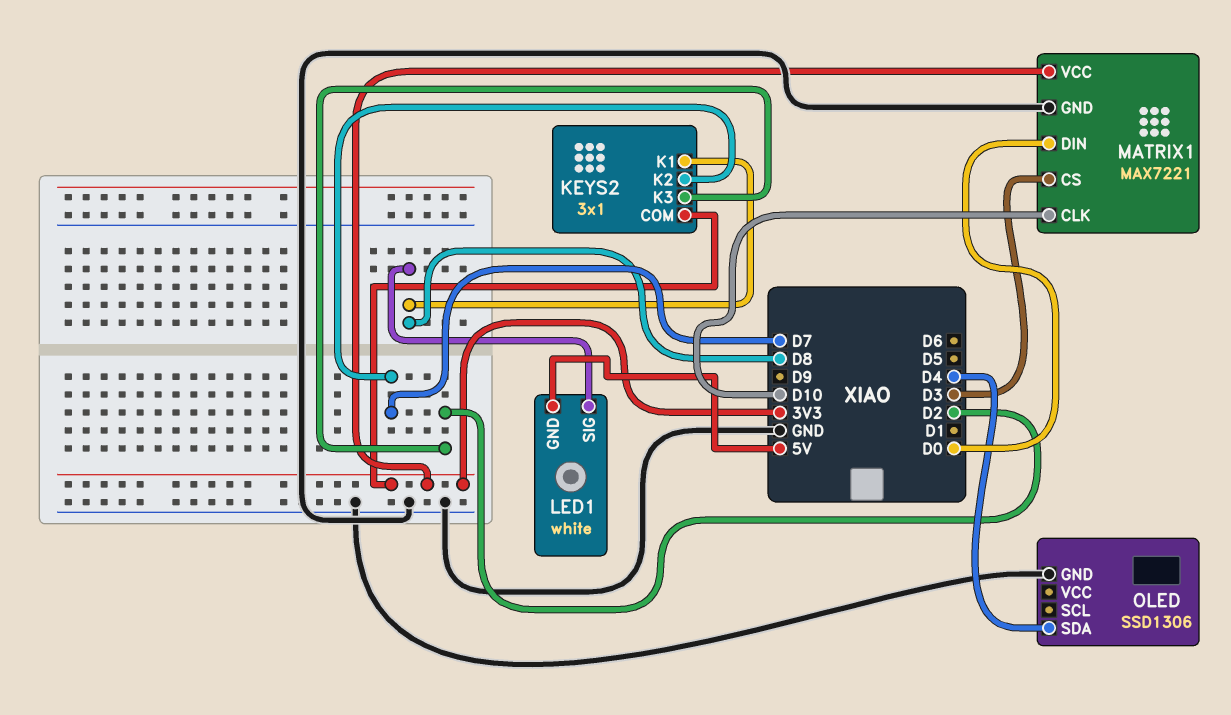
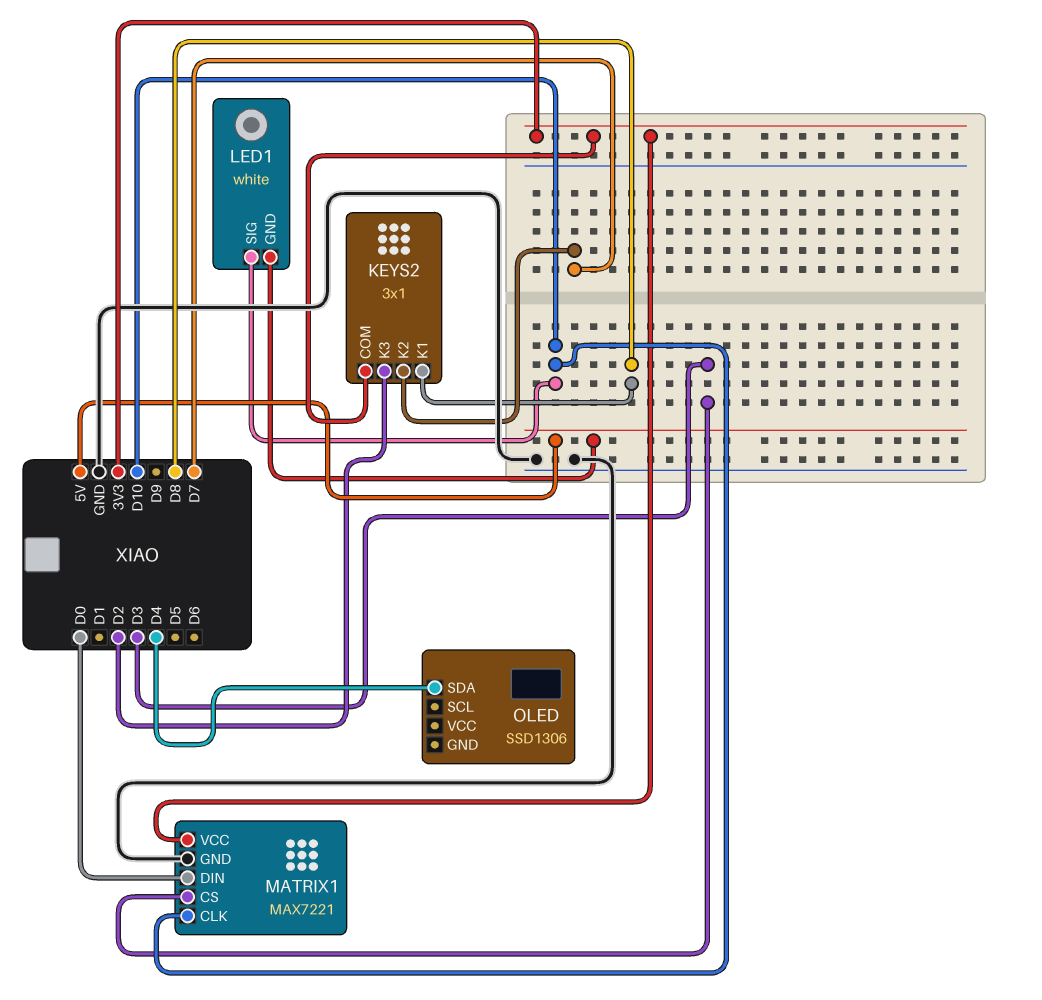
LED1 pin SIG: D8 -> D10
OLED pin GND: GND -> none

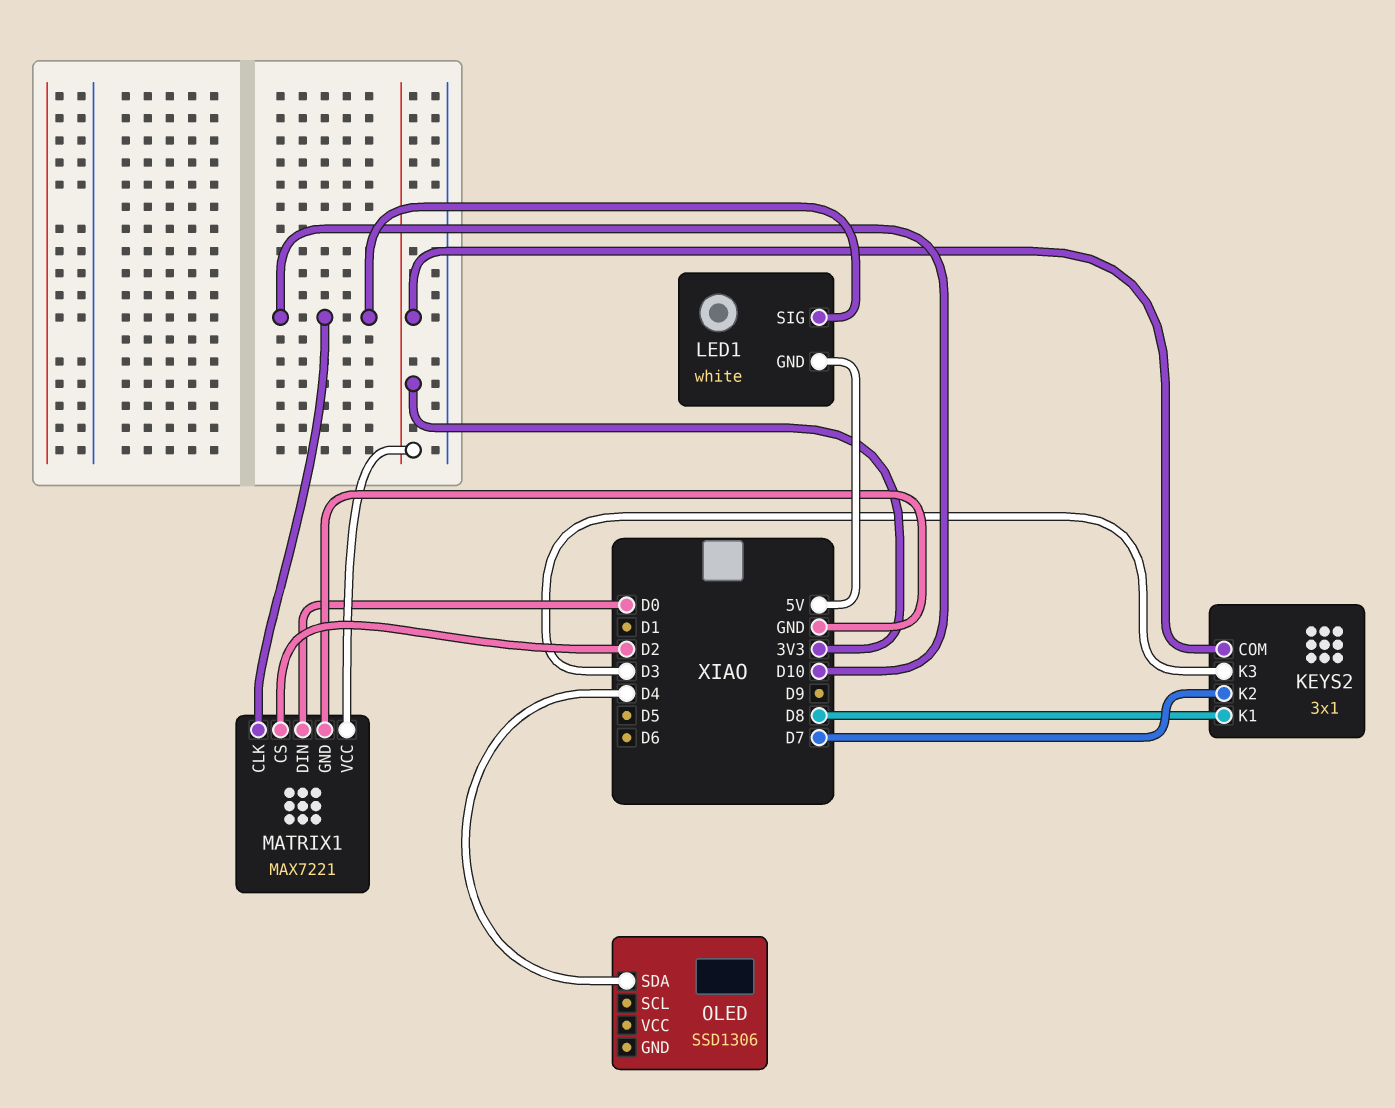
KEYS2 pin K3: D2 -> D3
MATRIX1 pin CS: D3 -> D2

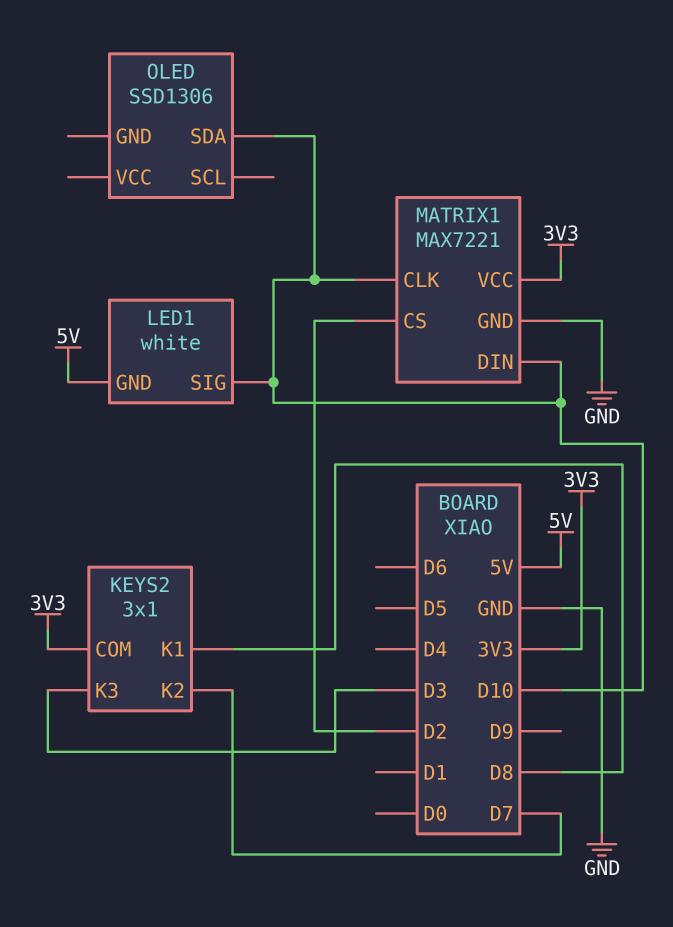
MATRIX1 pin DIN: D0 -> D10
OLED pin SDA: D4 -> D10

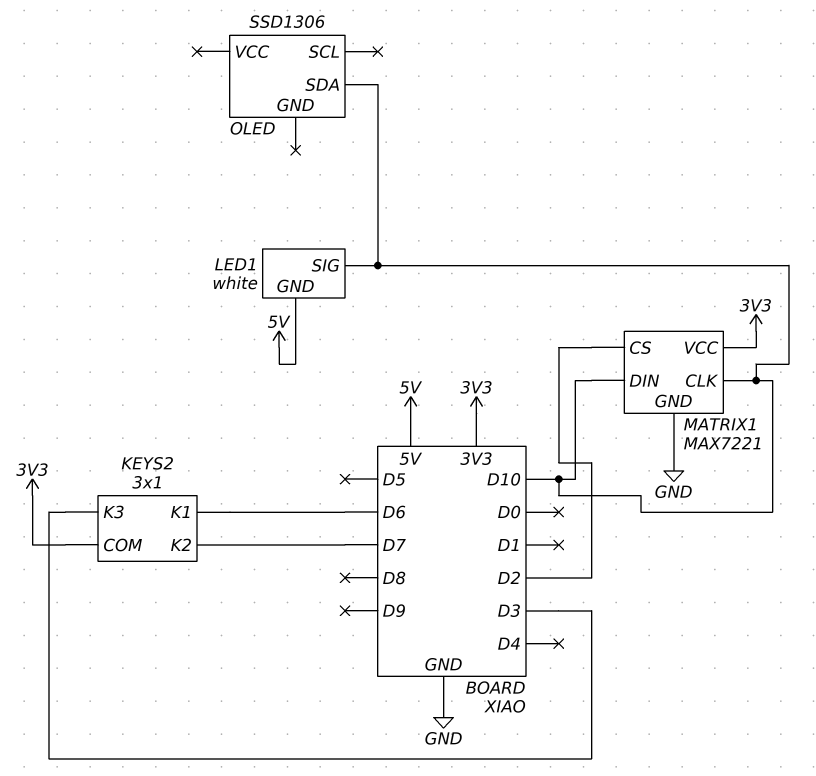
KEYS2 pin K1: D8 -> D6

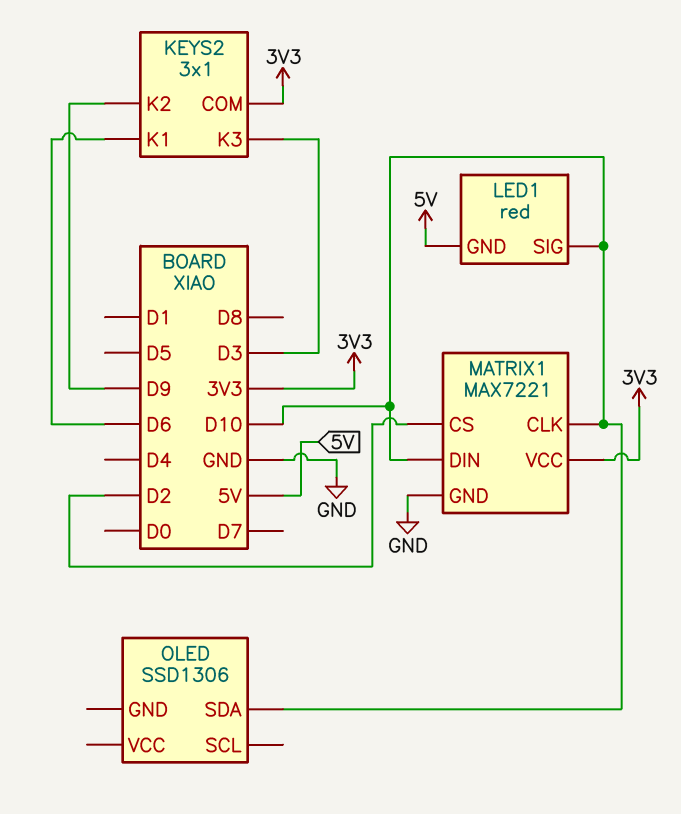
KEYS2 pin K2: D7 -> D9
LED1: white -> red

